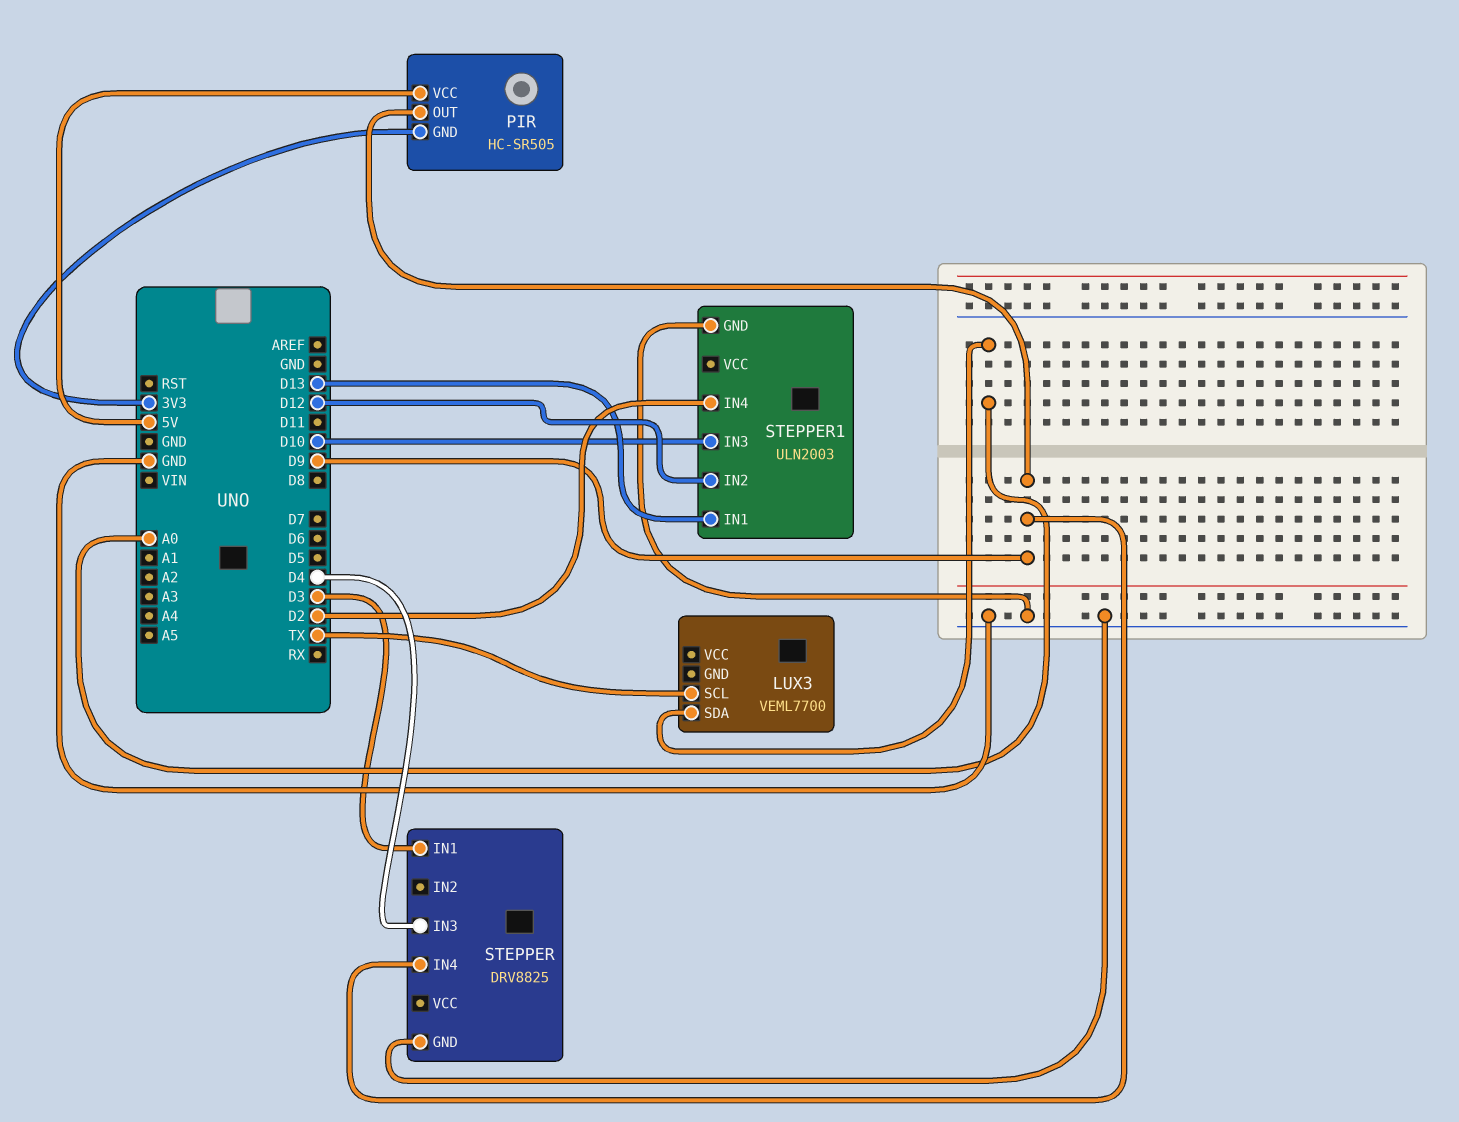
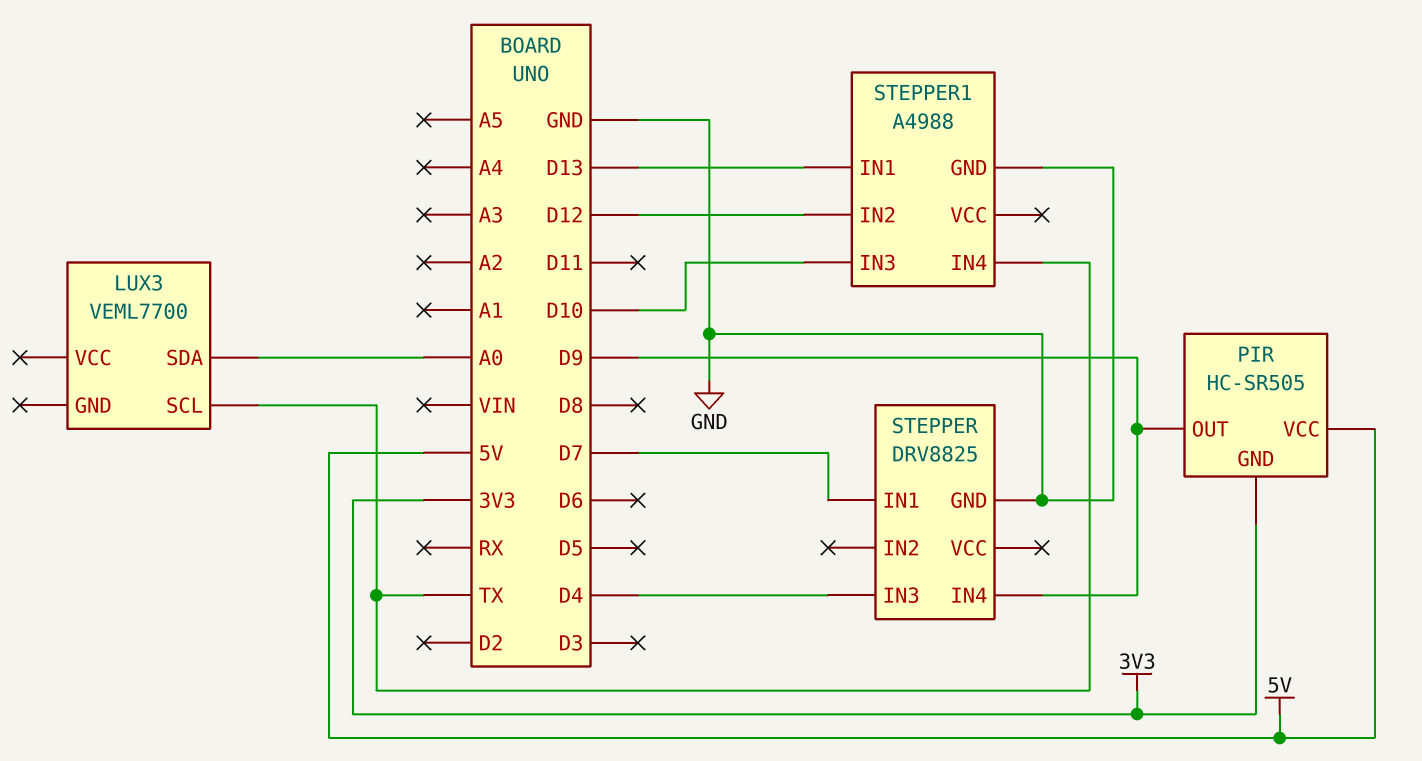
STEPPER pin IN1: D3 -> D7
STEPPER1: ULN2003 -> A4988
STEPPER1 pin IN4: D2 -> TX

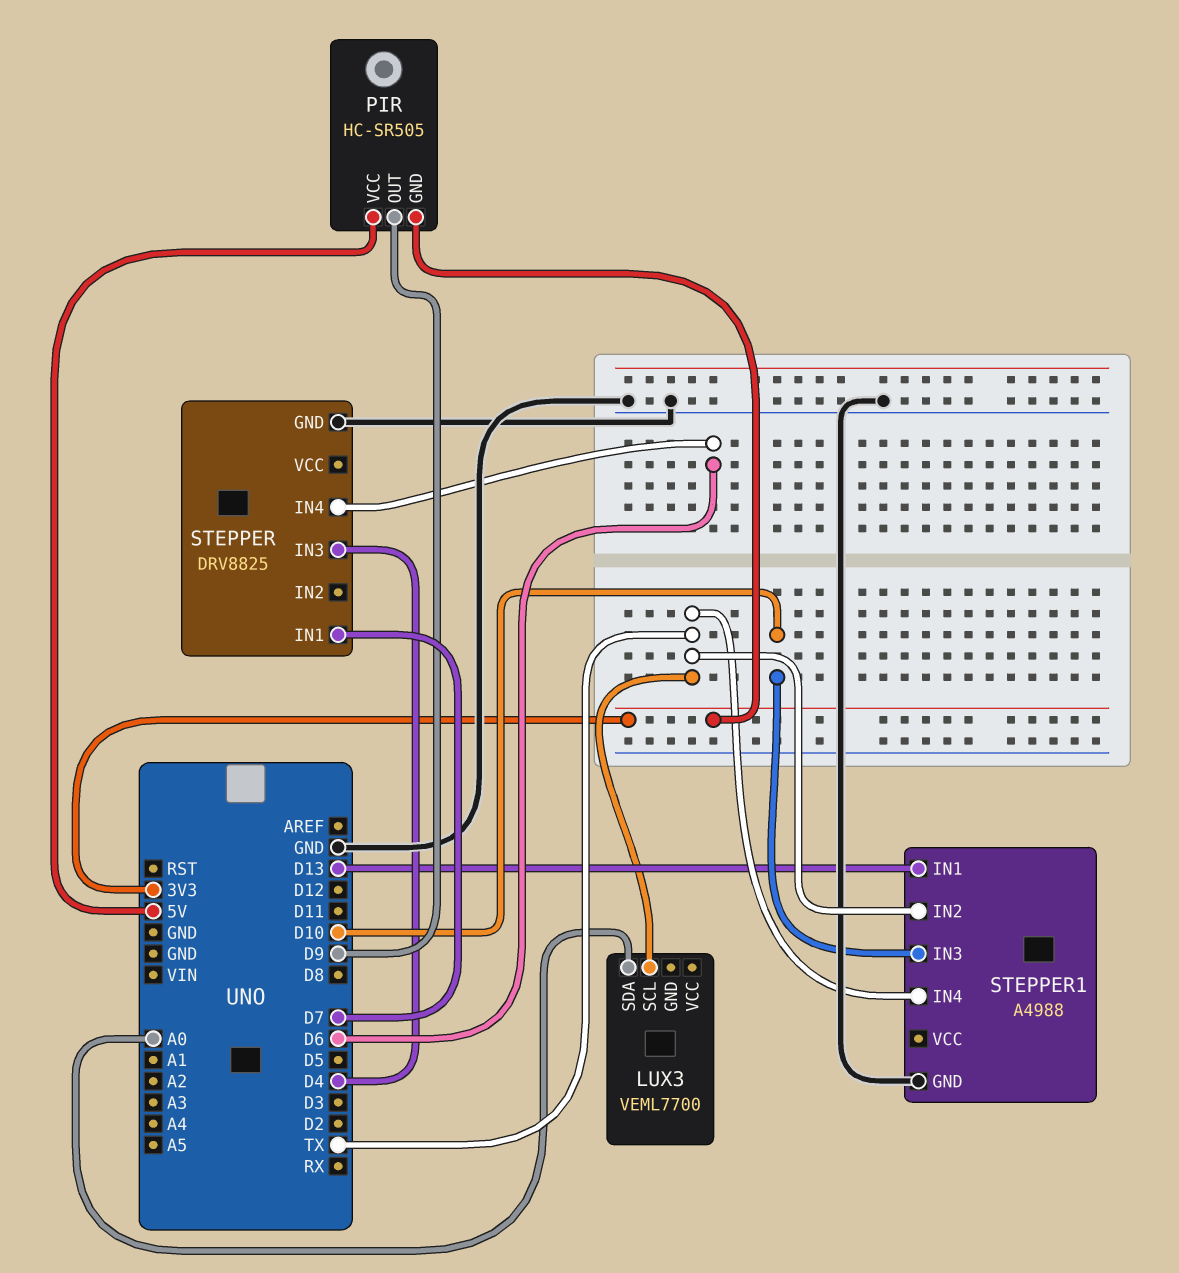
STEPPER pin IN4: D9 -> D6
STEPPER1 pin IN2: D12 -> TX

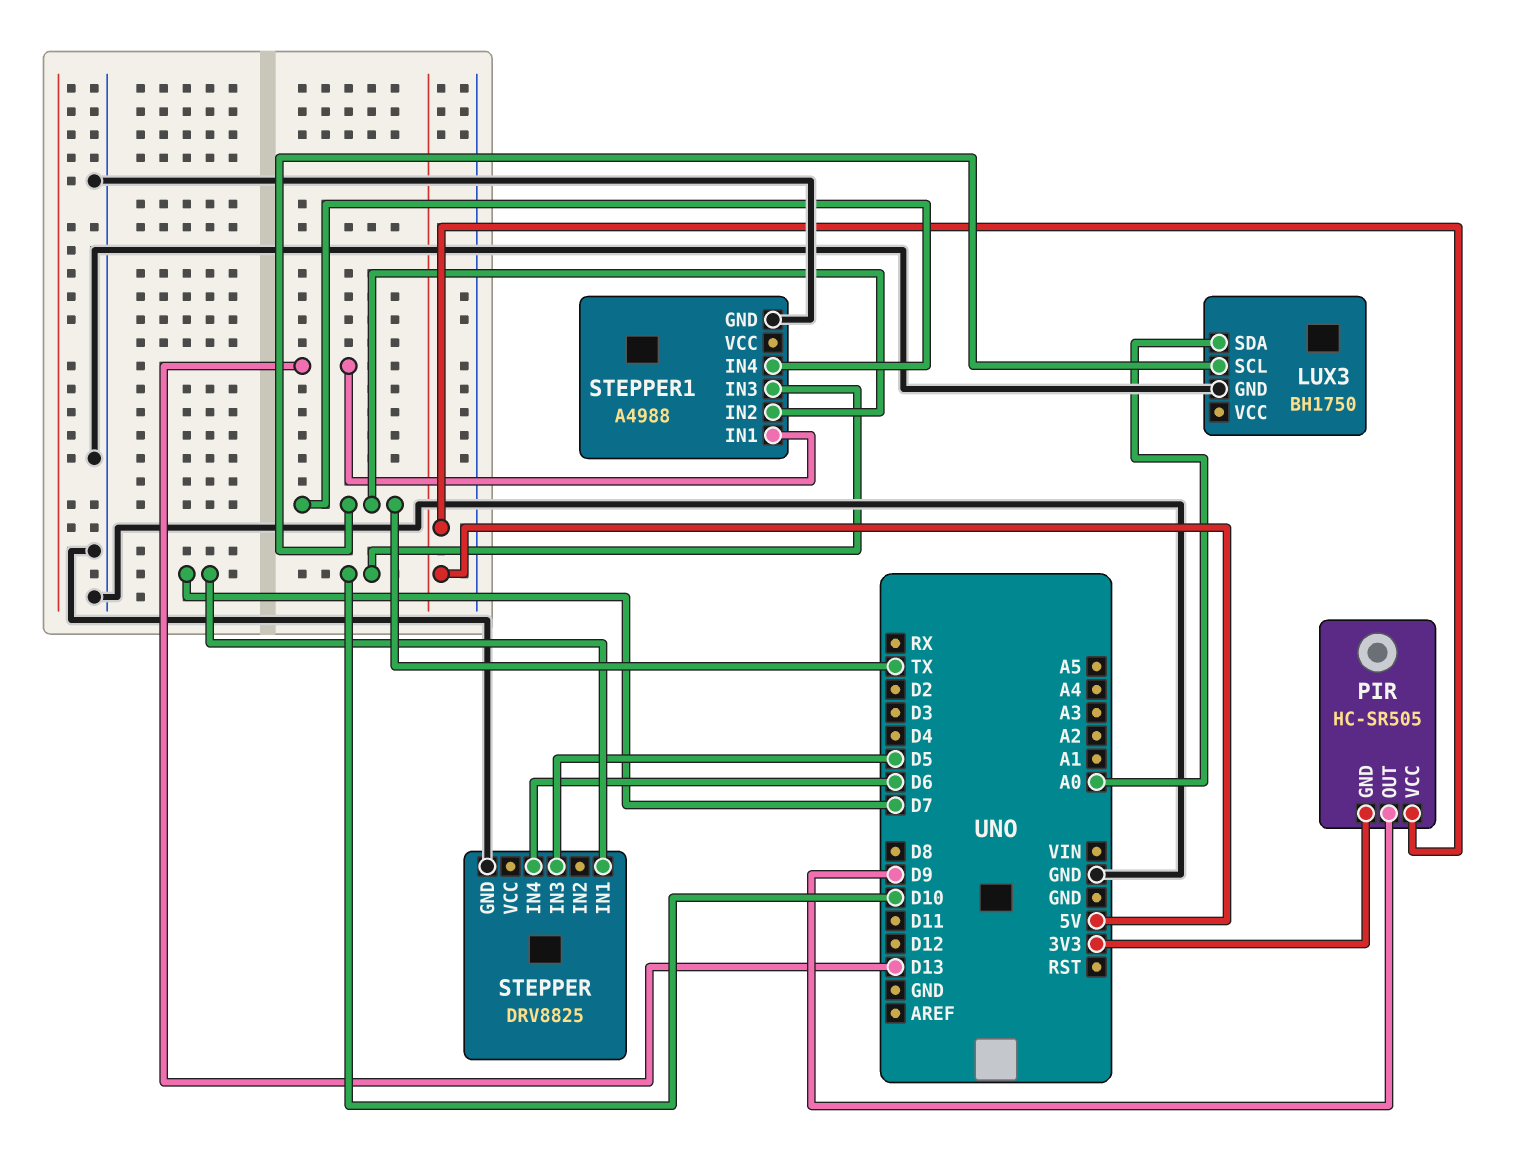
LUX3: VEML7700 -> BH1750
LUX3 pin GND: none -> GND
STEPPER pin IN3: D4 -> D5

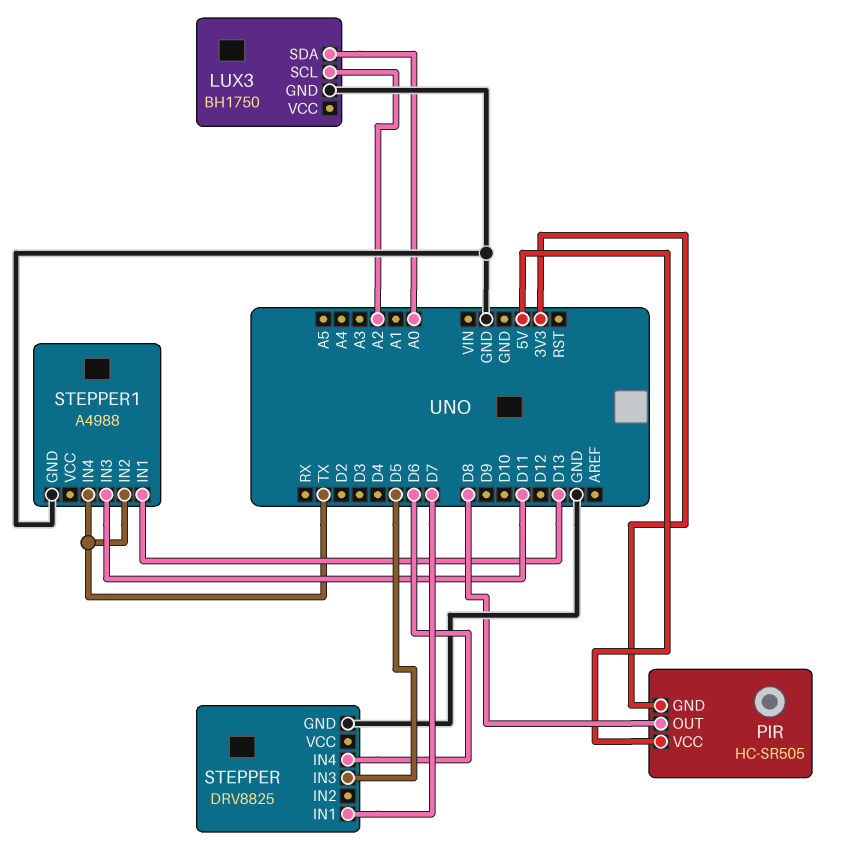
LUX3 pin SCL: TX -> A2
PIR pin OUT: D9 -> D8
STEPPER1 pin IN3: D10 -> D11

